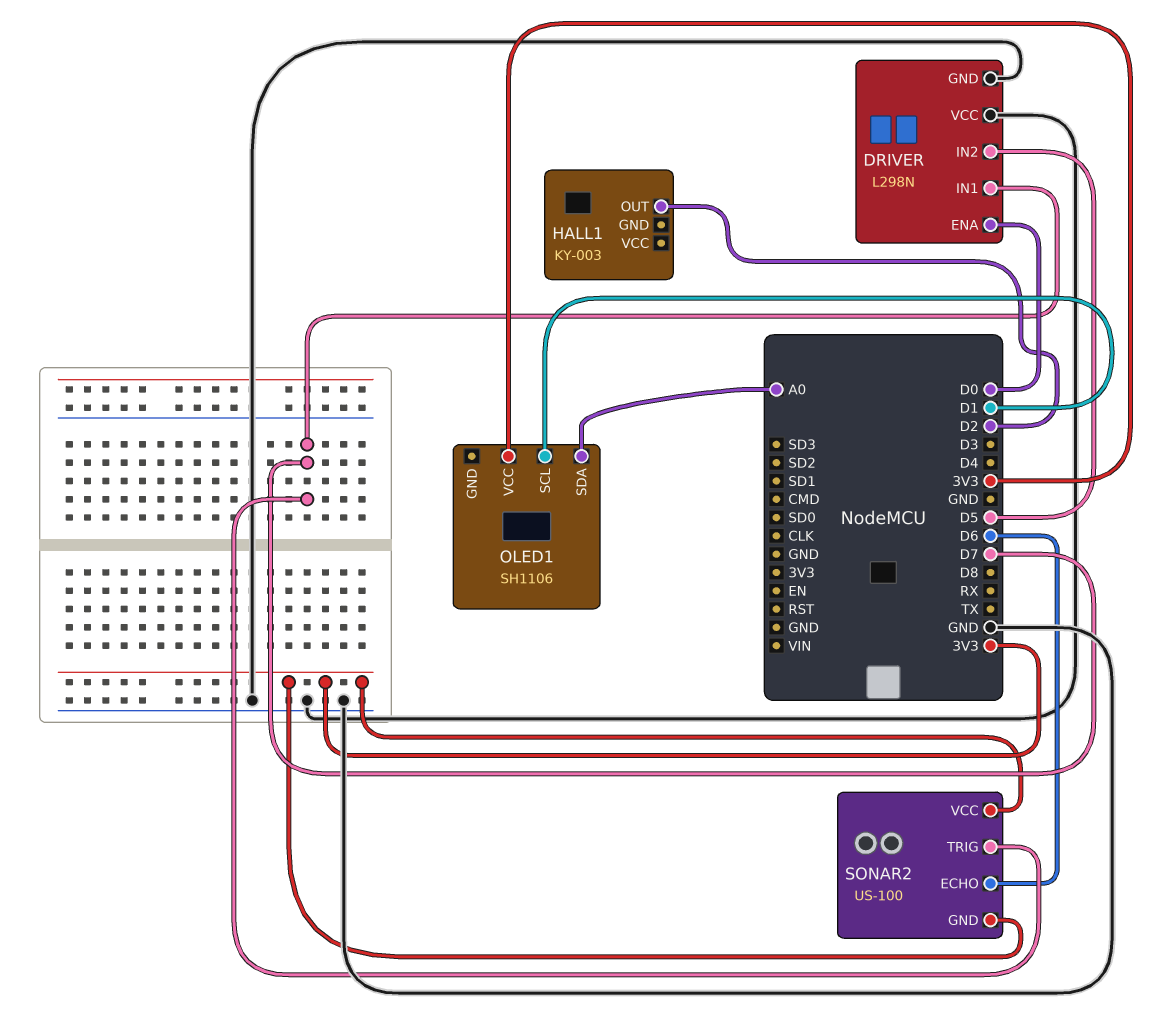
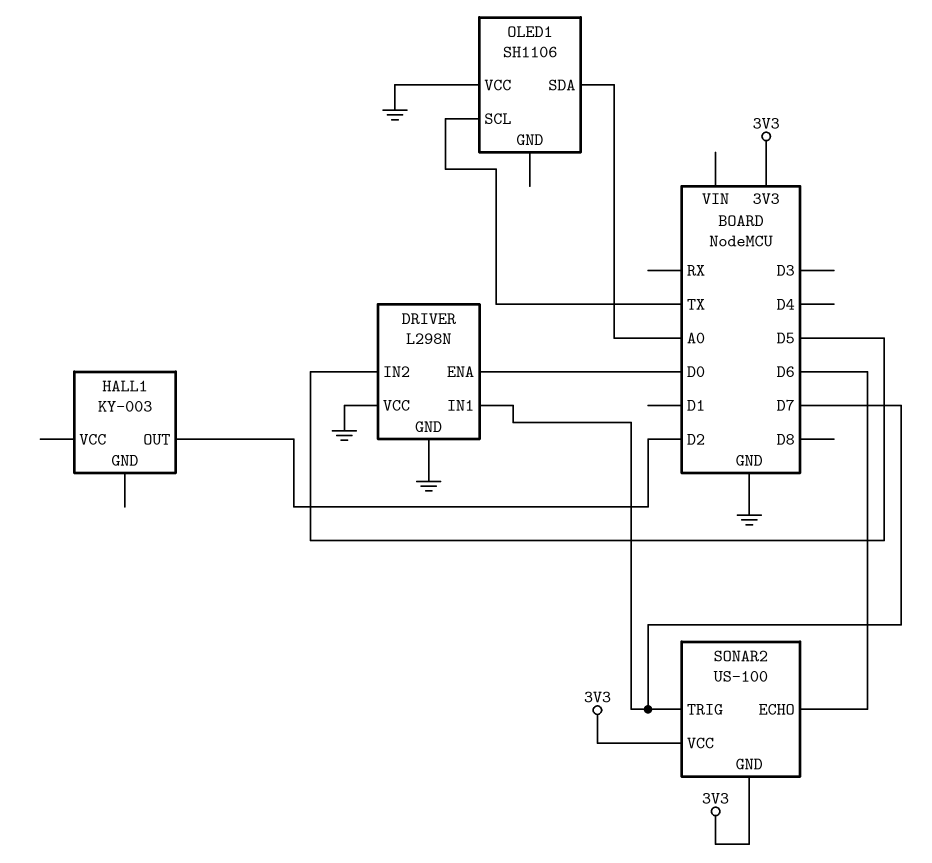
OLED1 pin SCL: D1 -> TX
OLED1 pin VCC: 3V3 -> GND

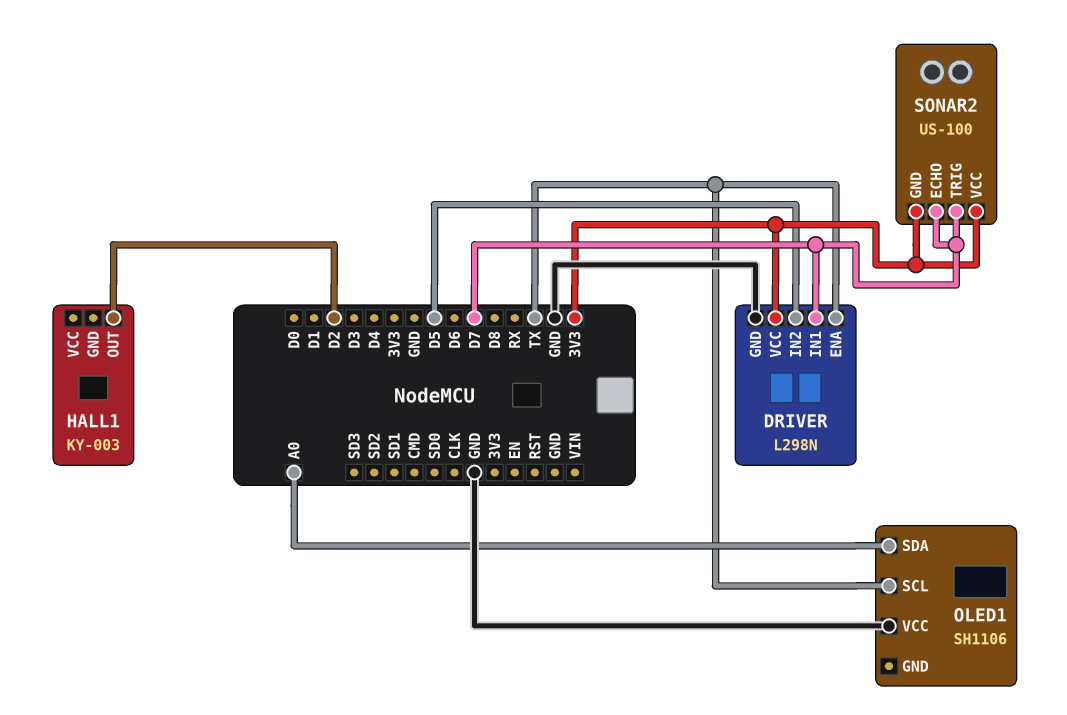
DRIVER pin ENA: D0 -> TX
DRIVER pin VCC: GND -> 3V3
SONAR2 pin ECHO: D6 -> D7

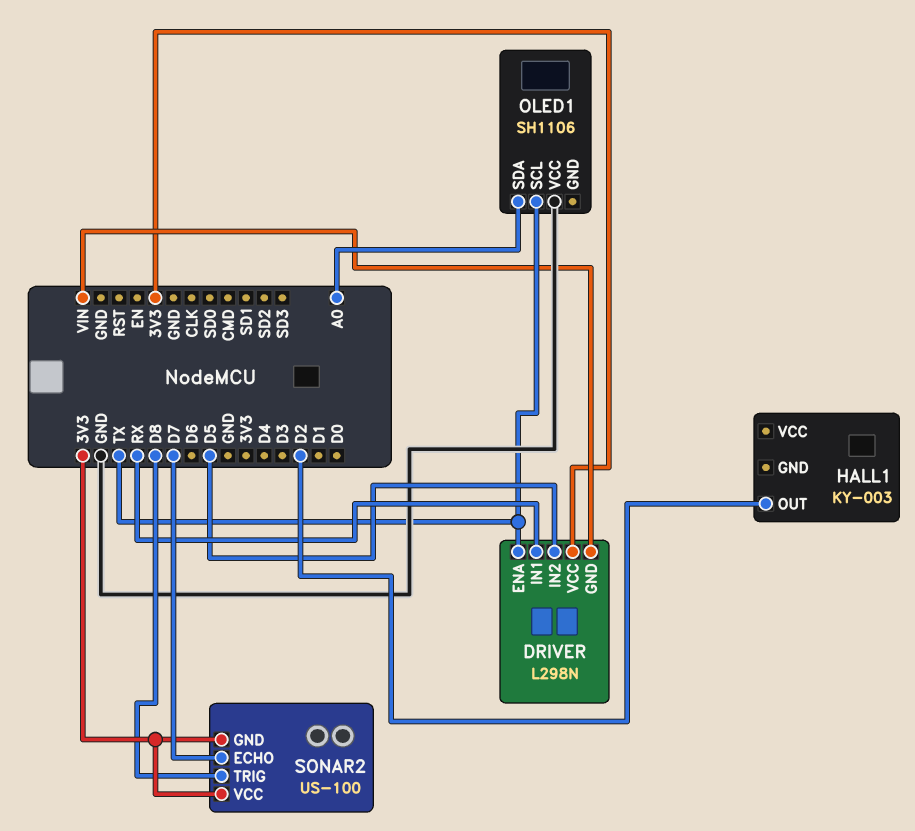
DRIVER pin GND: GND -> VIN
DRIVER pin IN1: D7 -> RX
SONAR2 pin TRIG: D7 -> D8

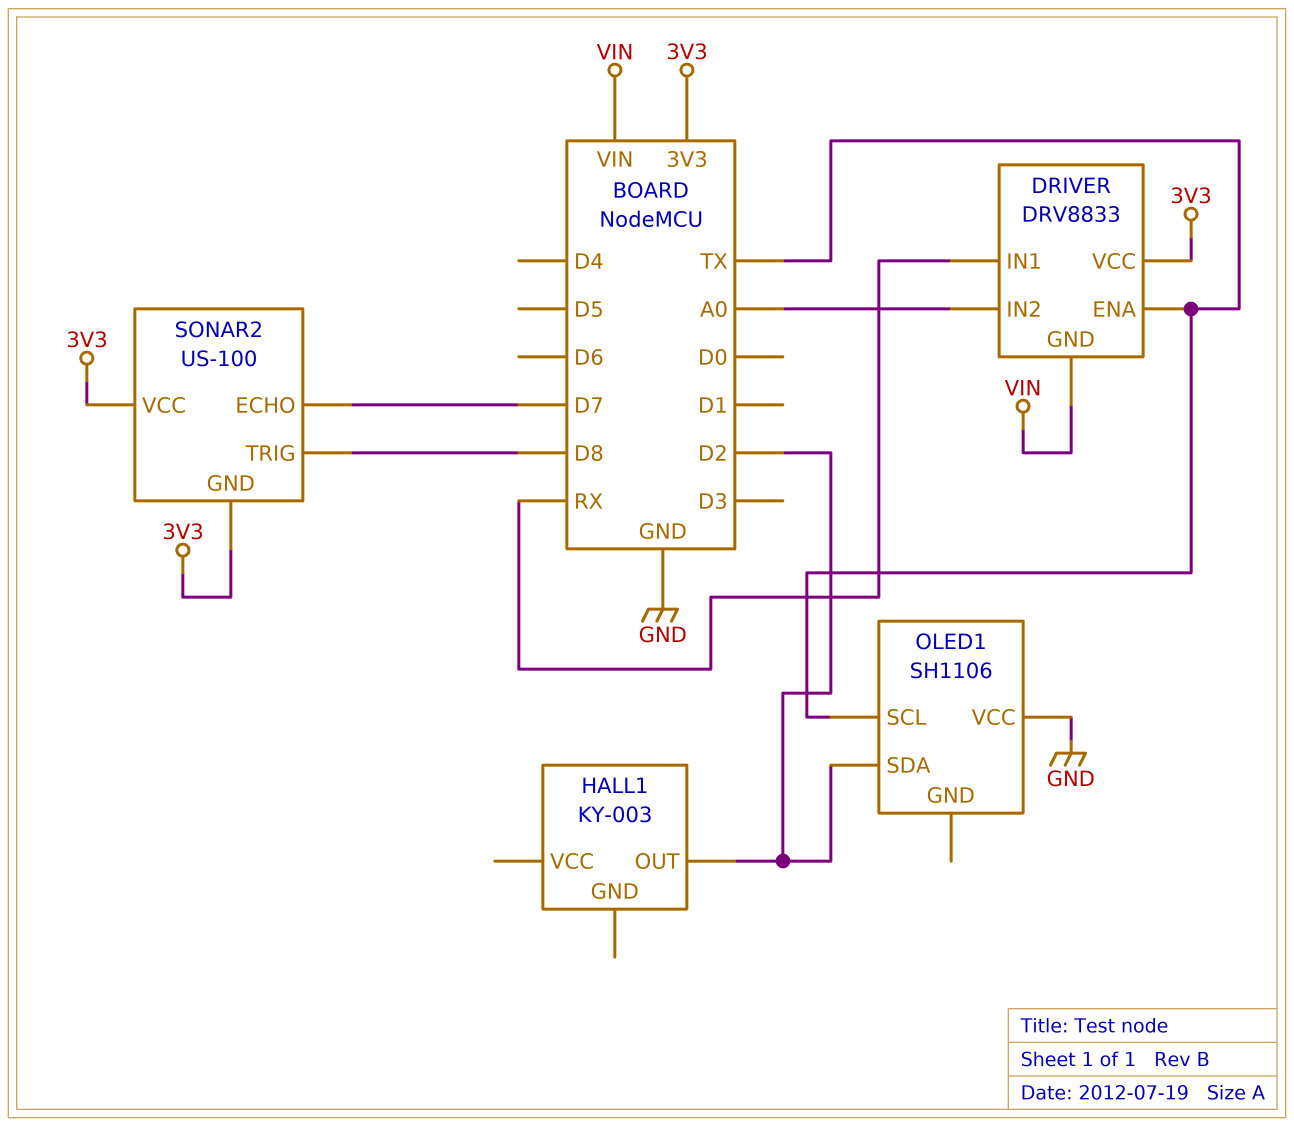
DRIVER: L298N -> DRV8833
DRIVER pin IN2: D5 -> A0
OLED1 pin SDA: A0 -> D2

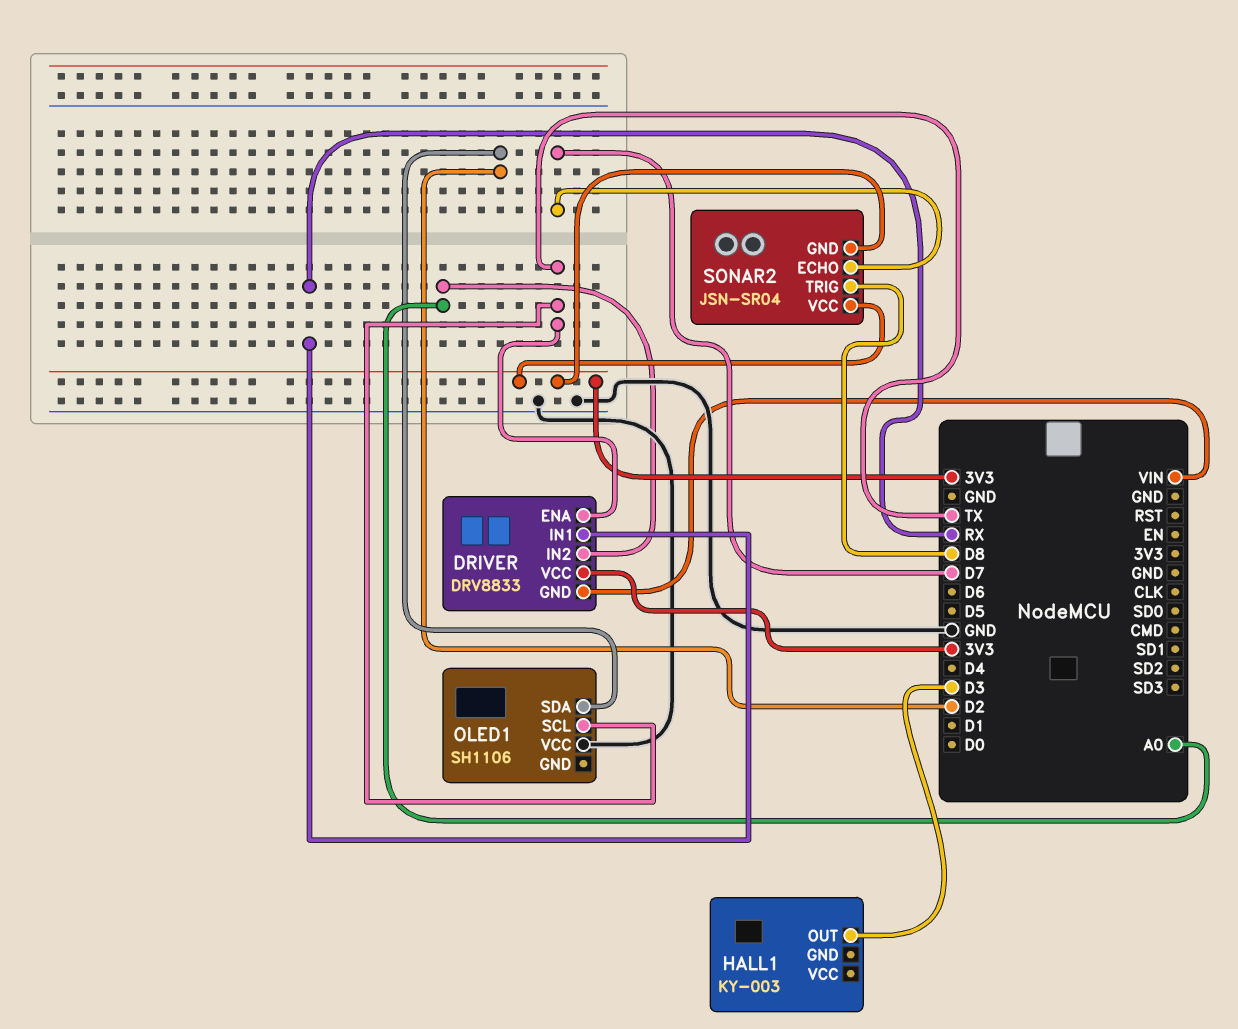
HALL1 pin OUT: D2 -> D3
SONAR2: US-100 -> JSN-SR04

